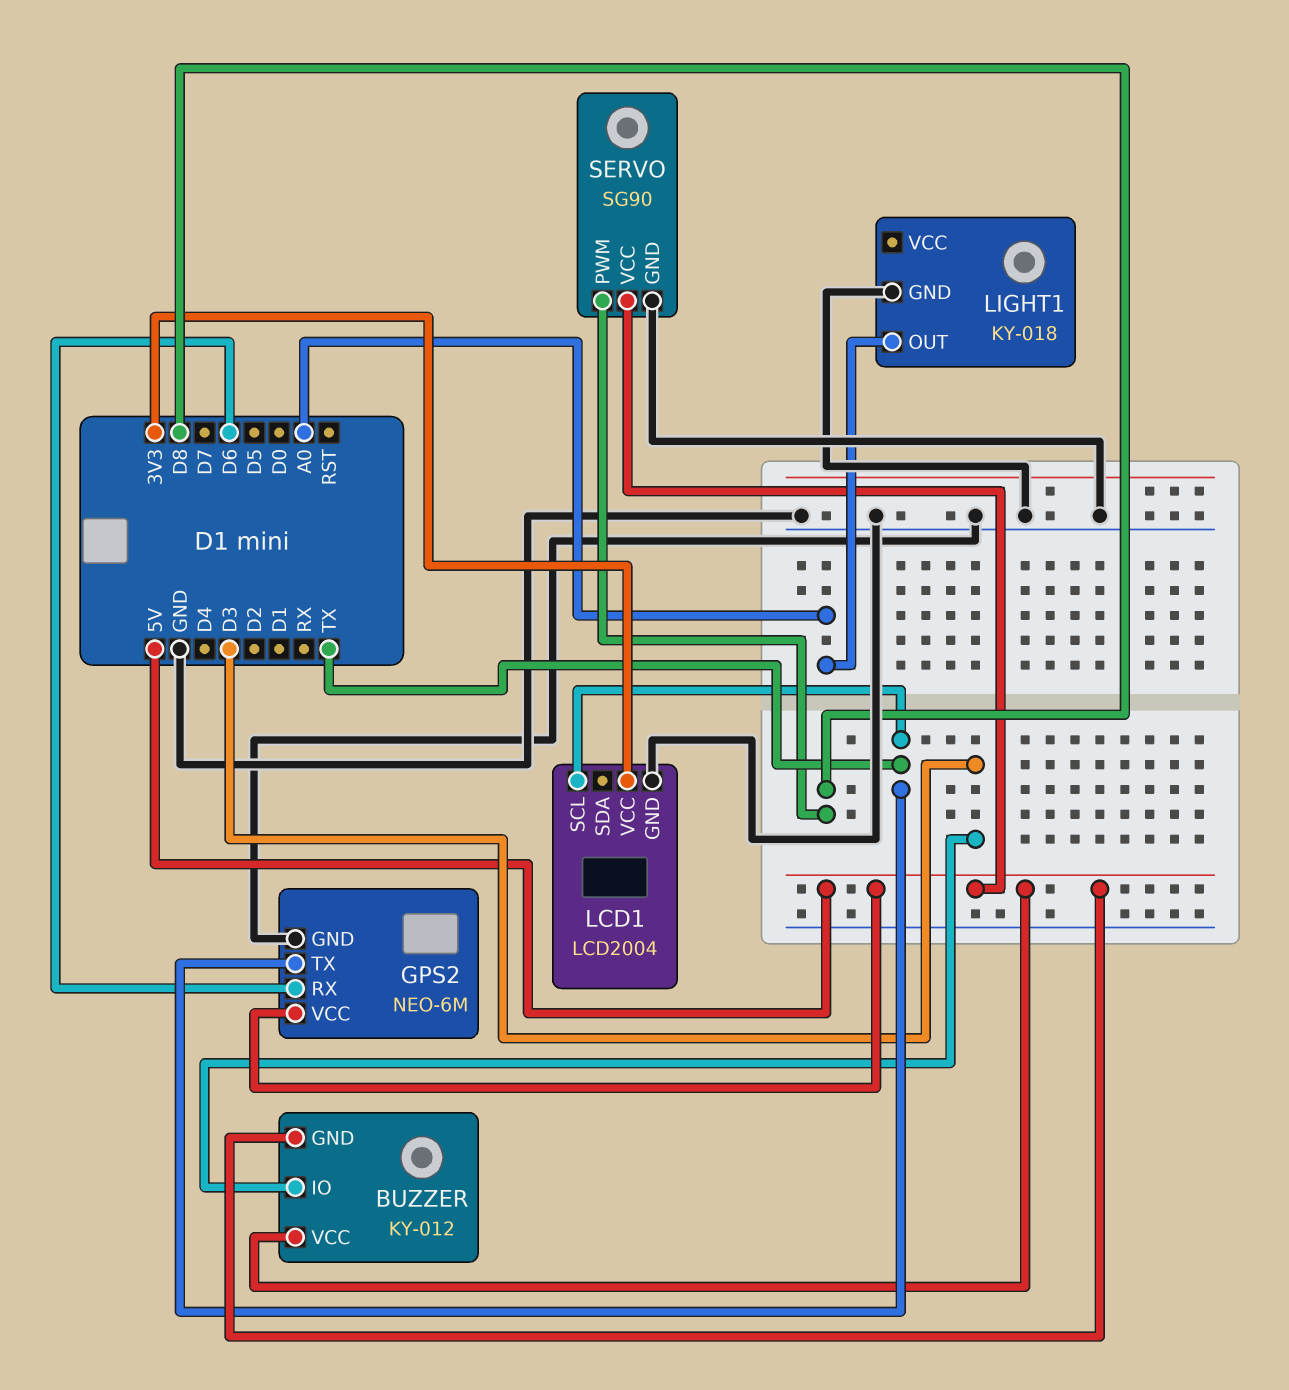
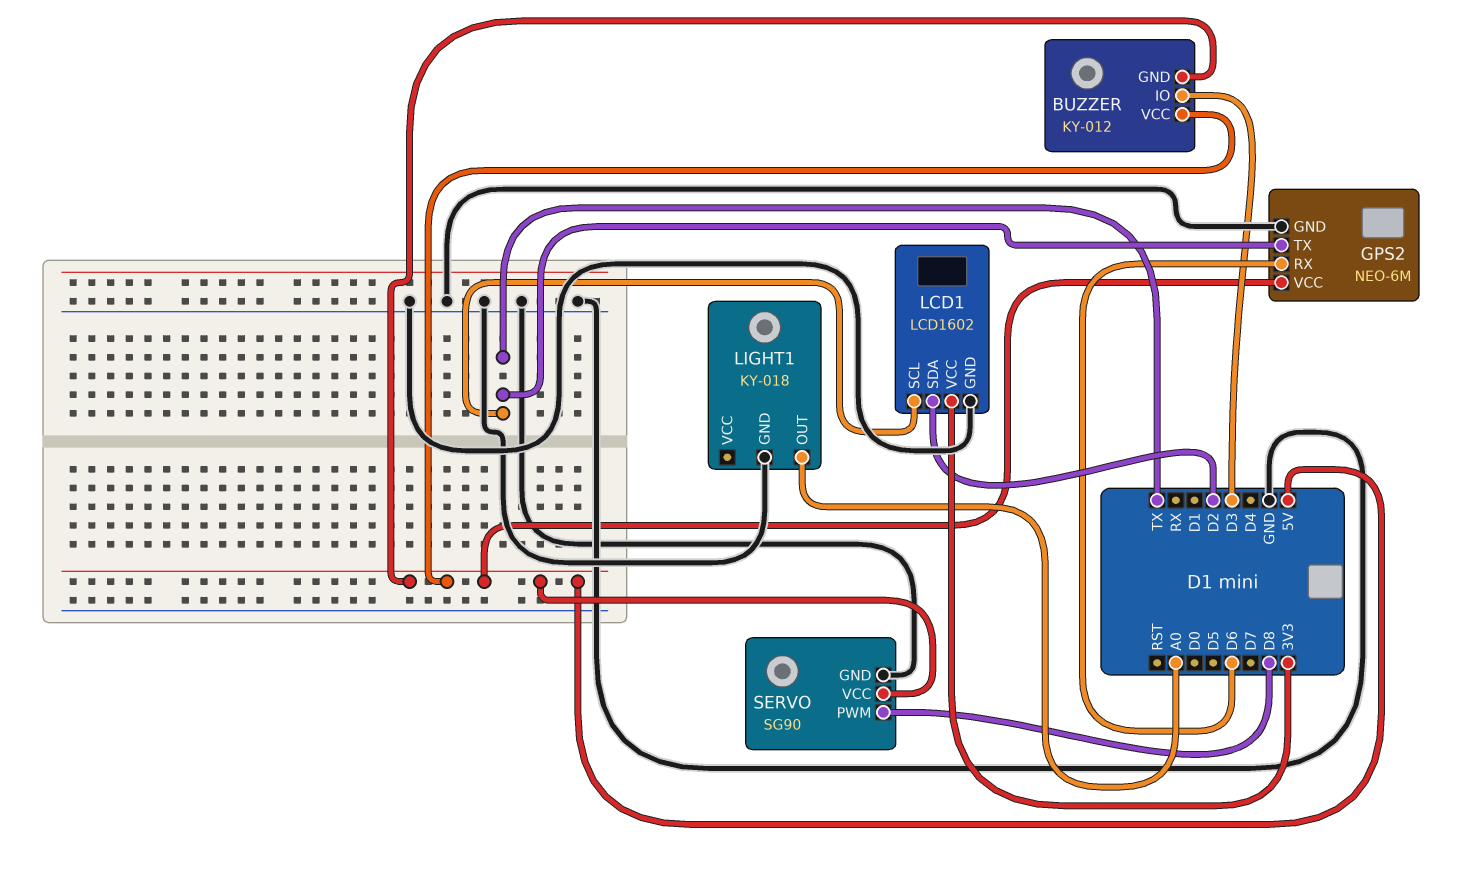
LCD1: LCD2004 -> LCD1602
LCD1 pin SDA: none -> D2

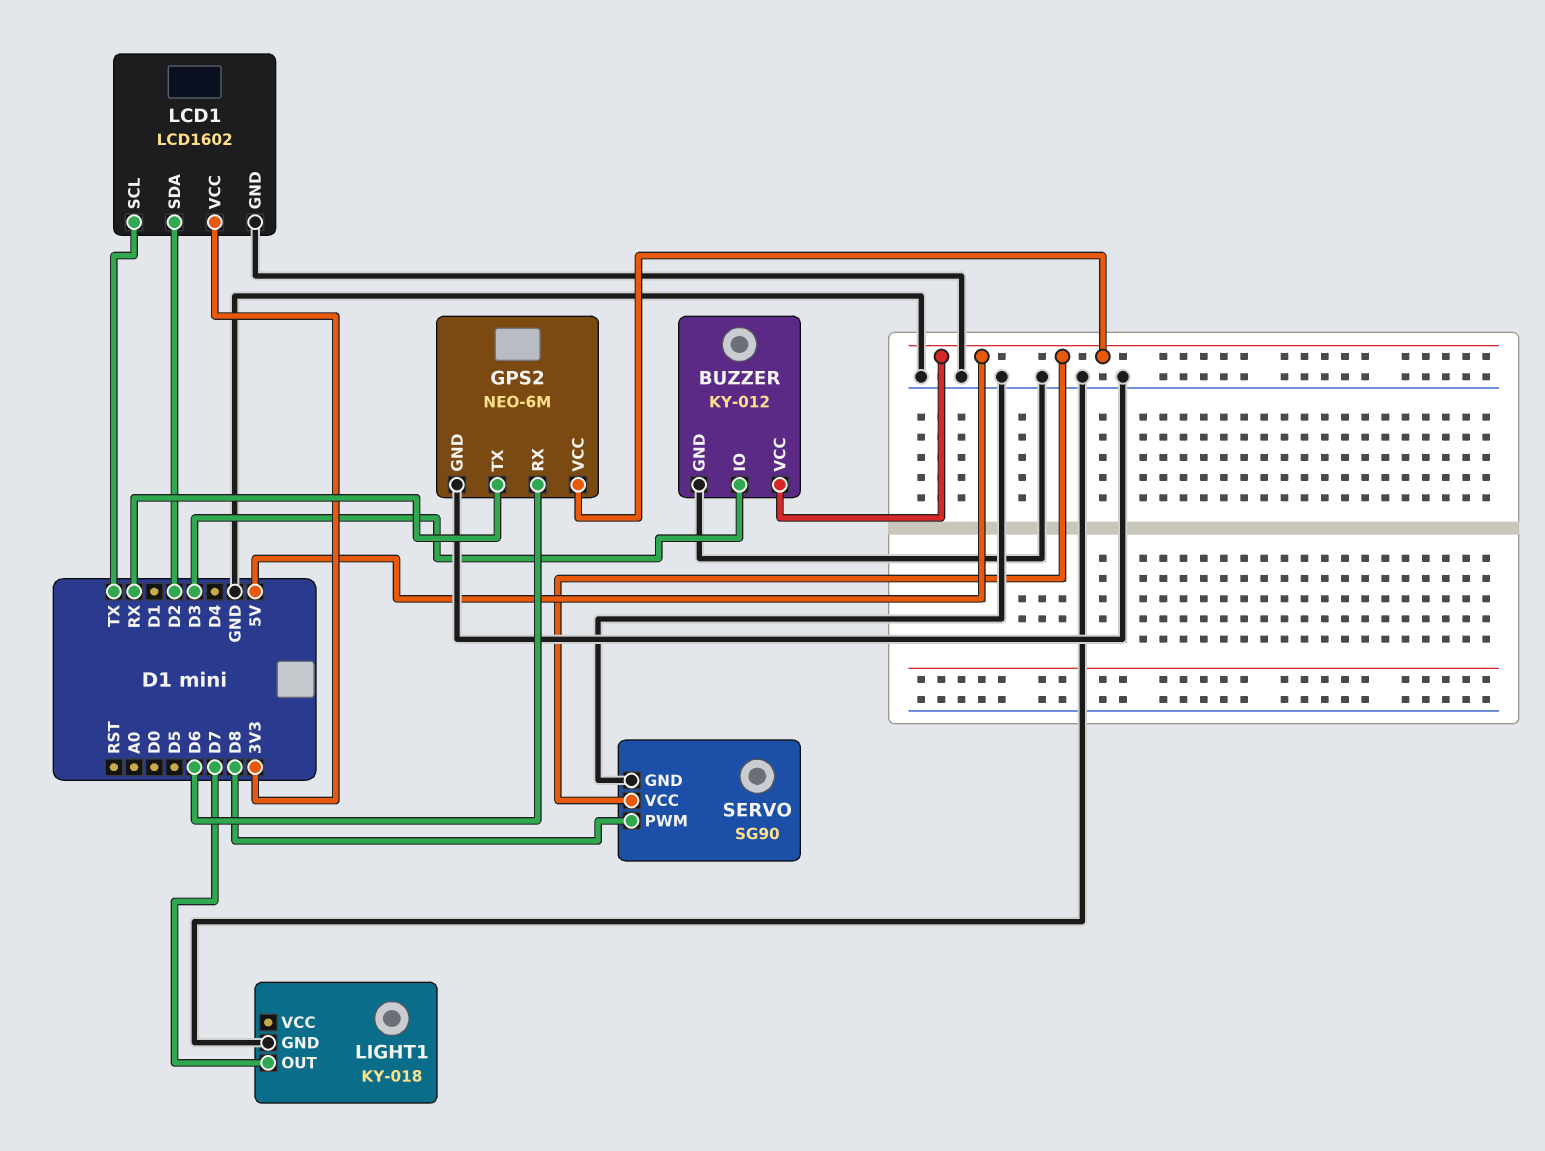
BUZZER pin GND: 5V -> GND
GPS2 pin TX: TX -> RX
LIGHT1 pin OUT: A0 -> D7

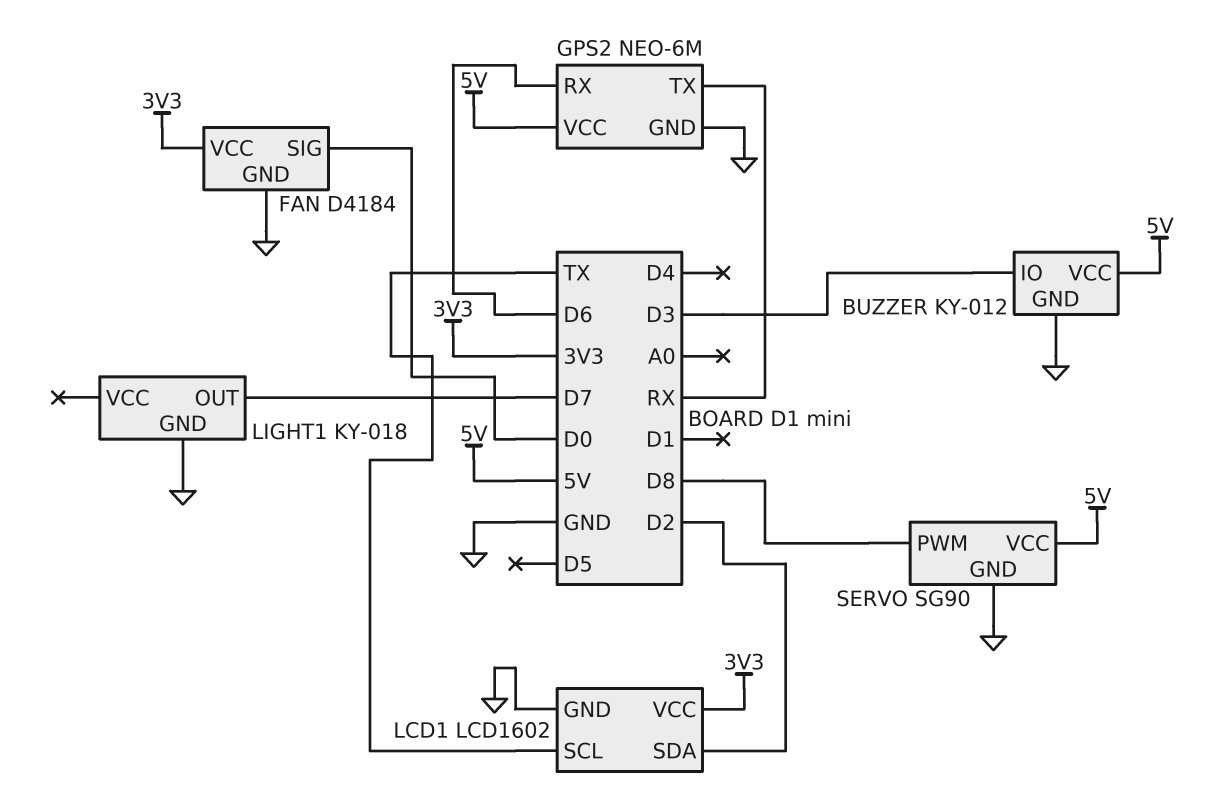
FAN: none -> D4184
FAN pin GND: none -> GND
FAN pin SIG: none -> D0
FAN pin VCC: none -> 3V3

